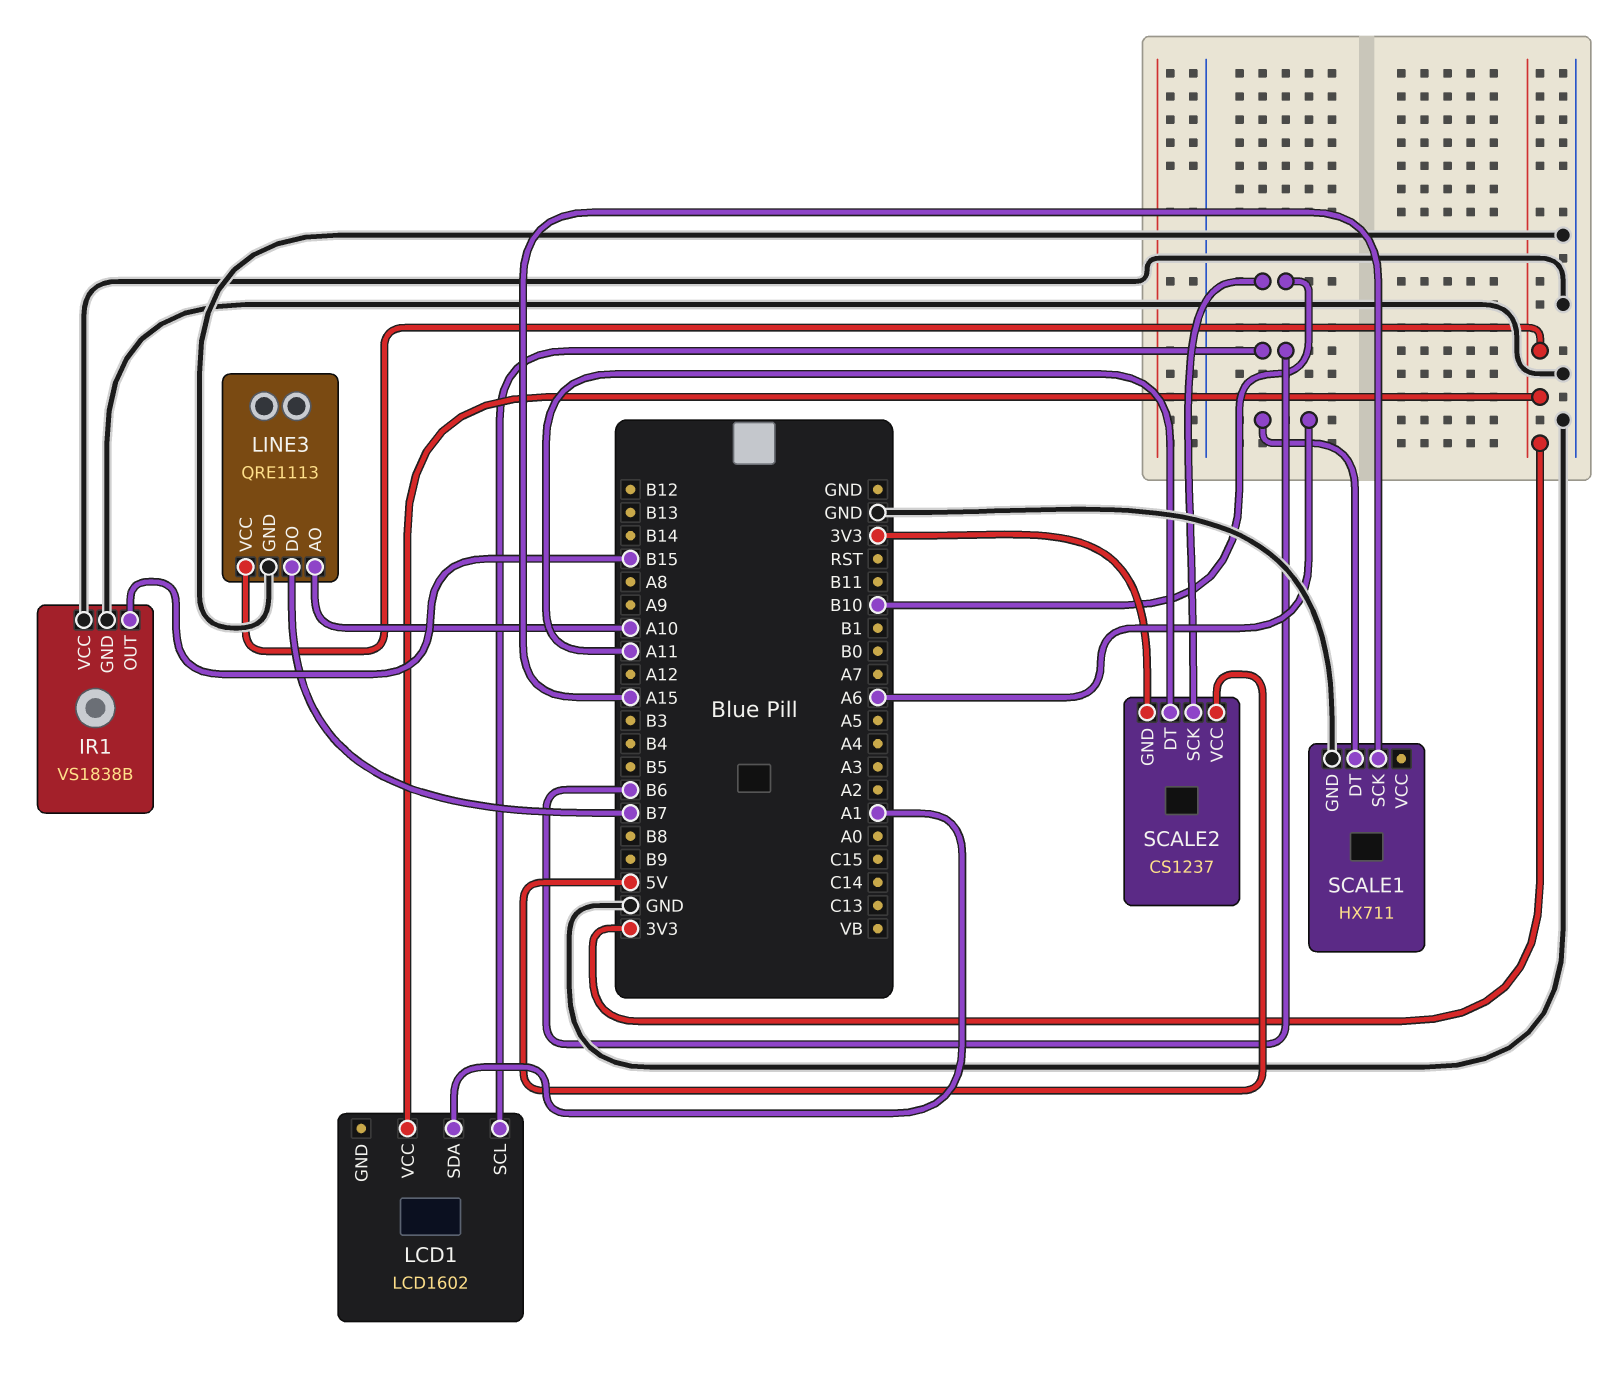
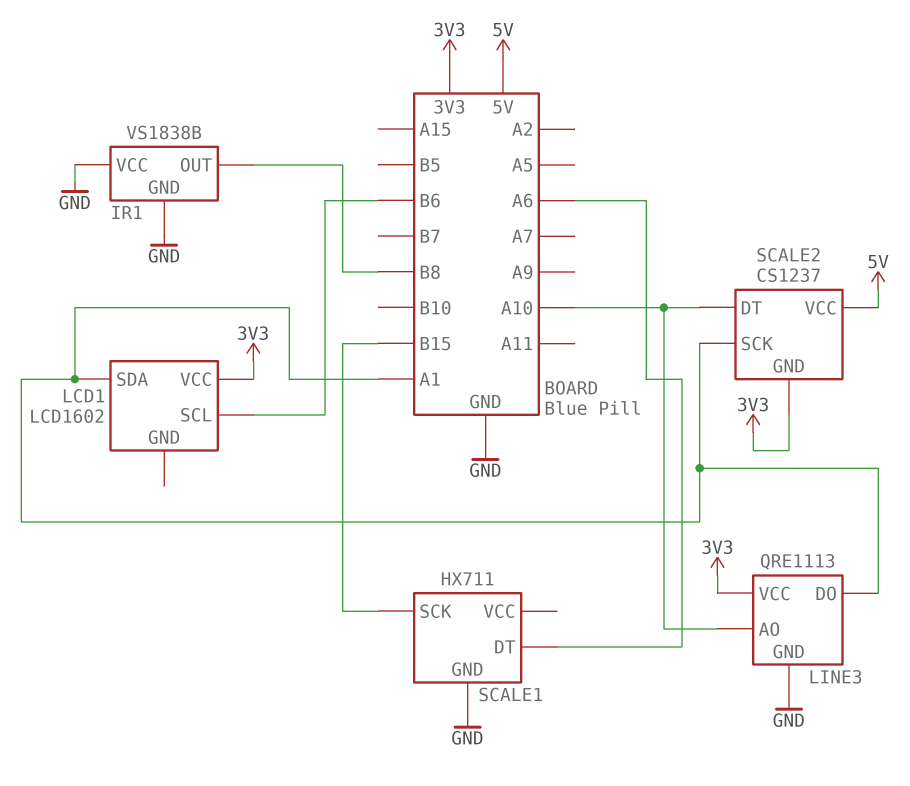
IR1 pin OUT: B15 -> B8
LINE3 pin DO: B7 -> A1
SCALE1 pin SCK: A15 -> B15
SCALE2 pin DT: A11 -> A10
SCALE2 pin SCK: B10 -> A1

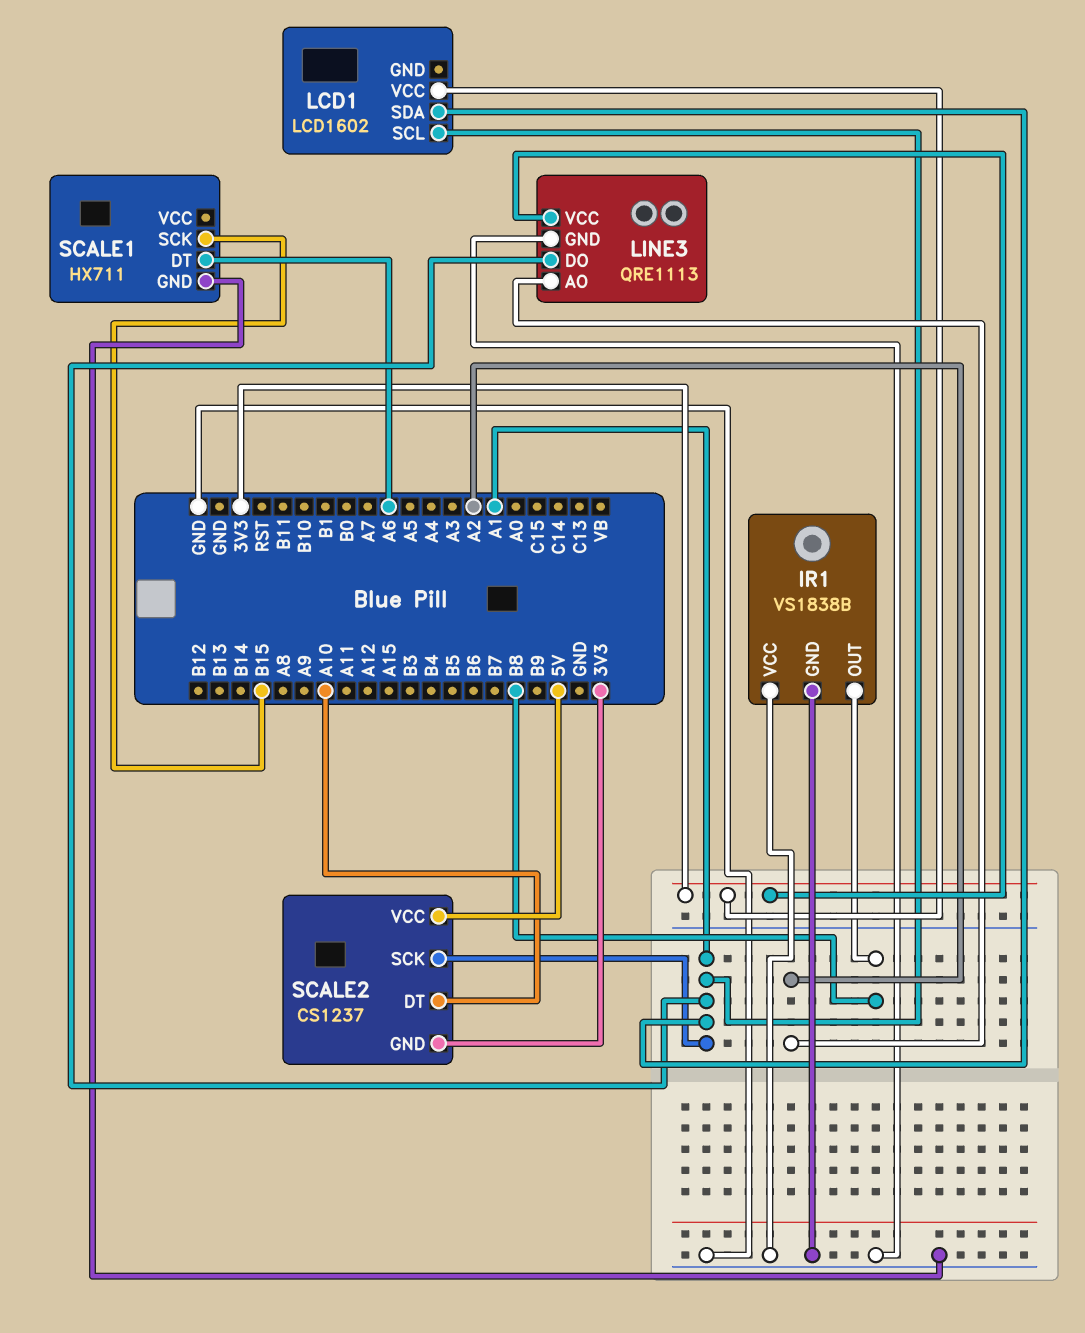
LCD1 pin SCL: B6 -> A1
LINE3 pin AO: A10 -> A2

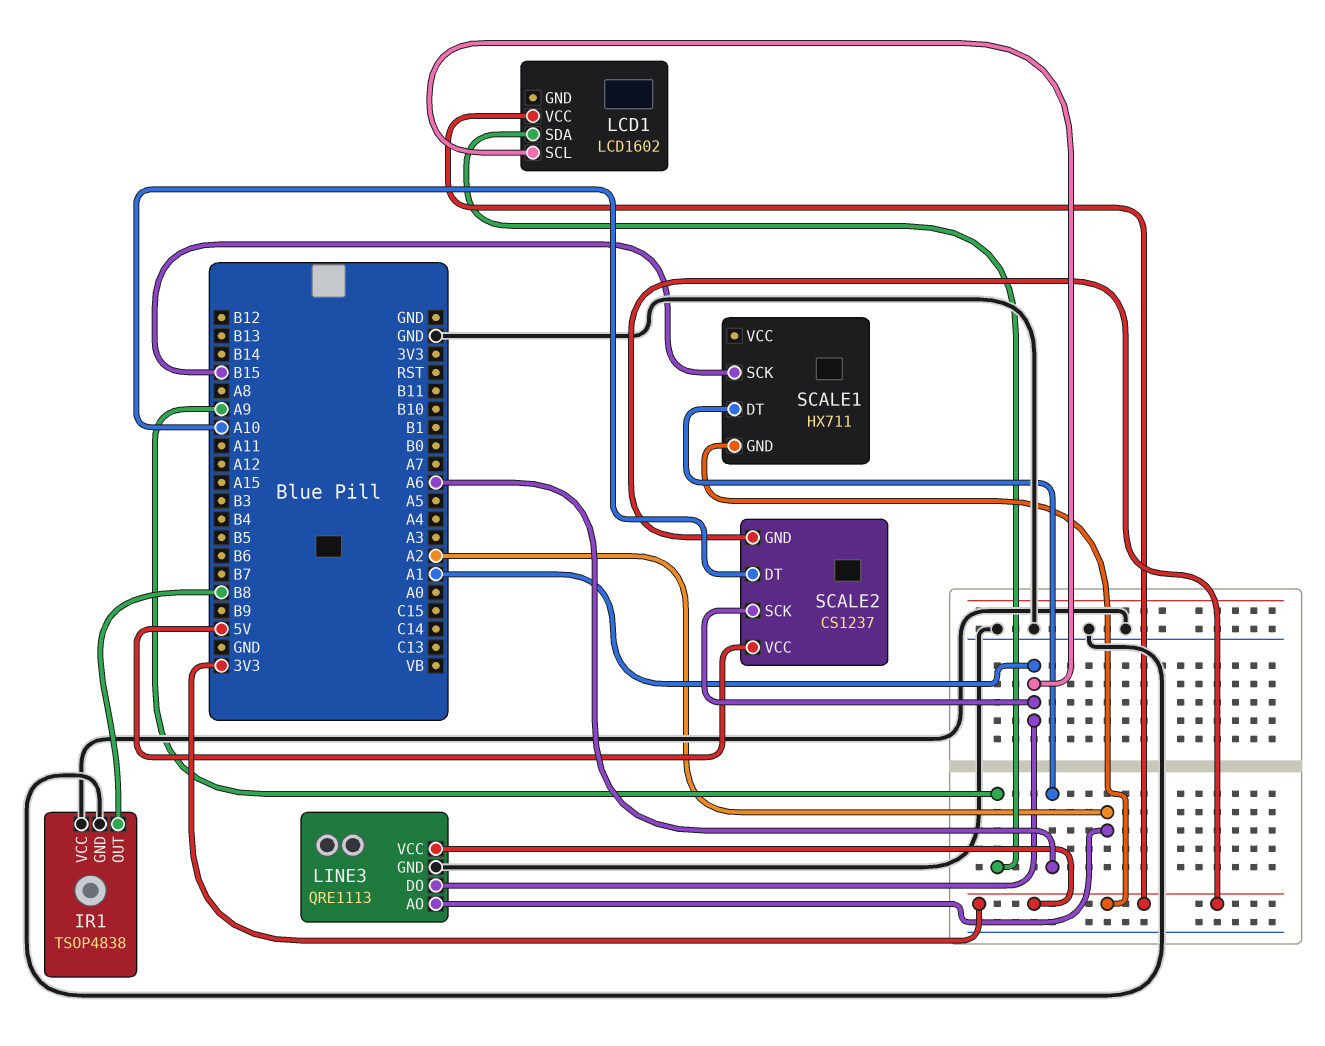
IR1: VS1838B -> TSOP4838
LCD1 pin SDA: A1 -> A9
SCALE1 pin GND: GND -> 3V3

